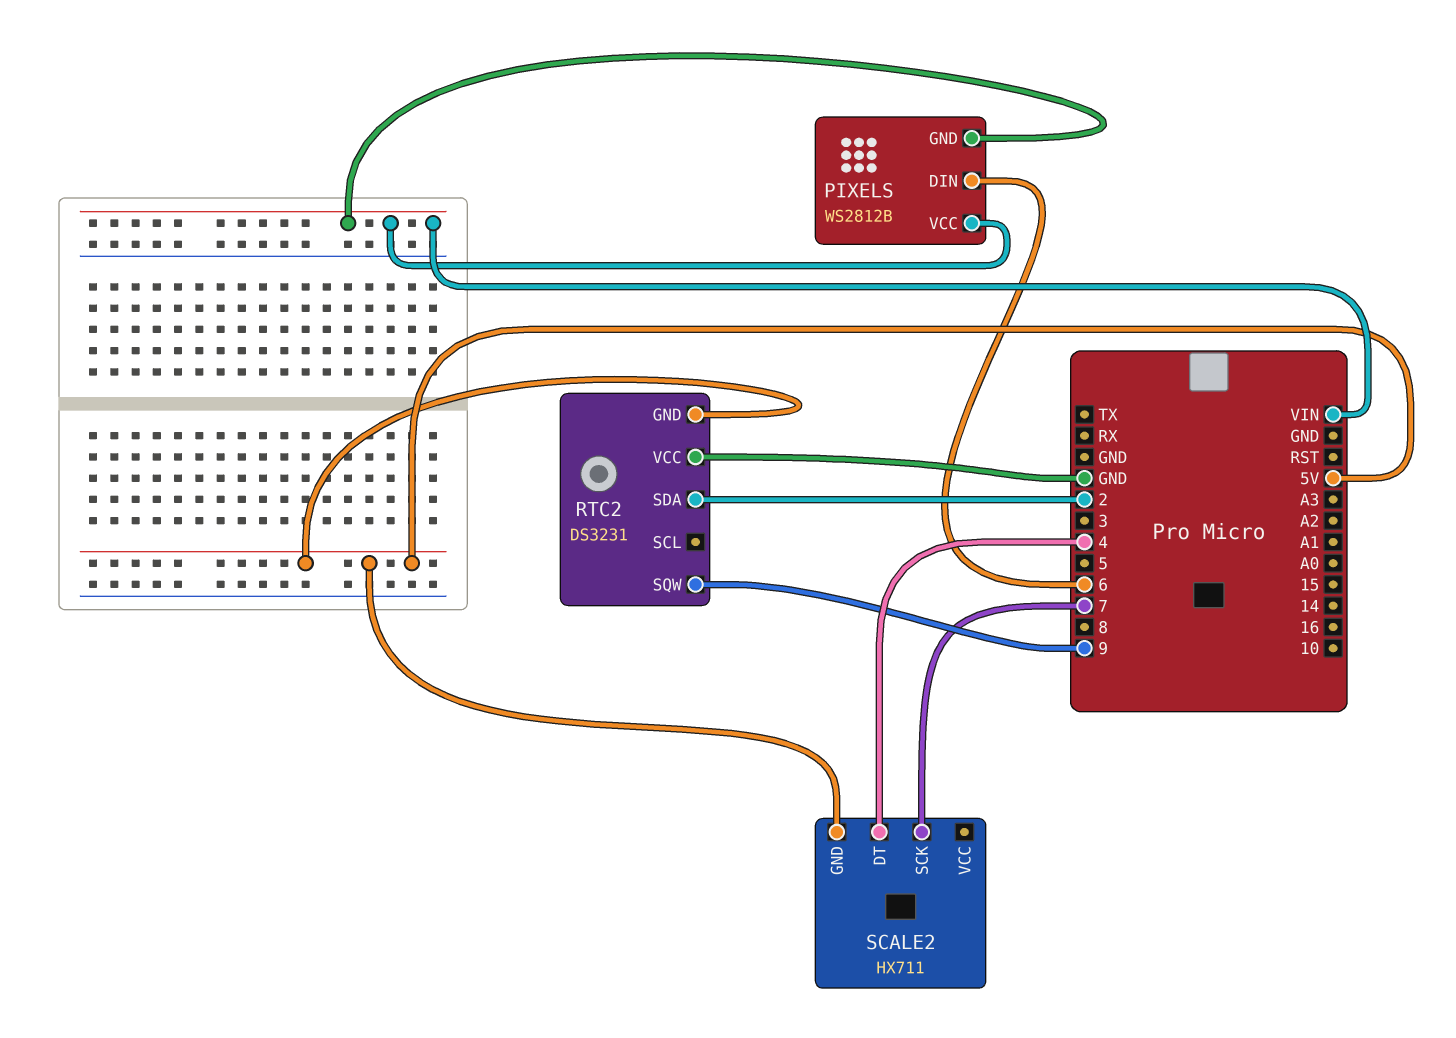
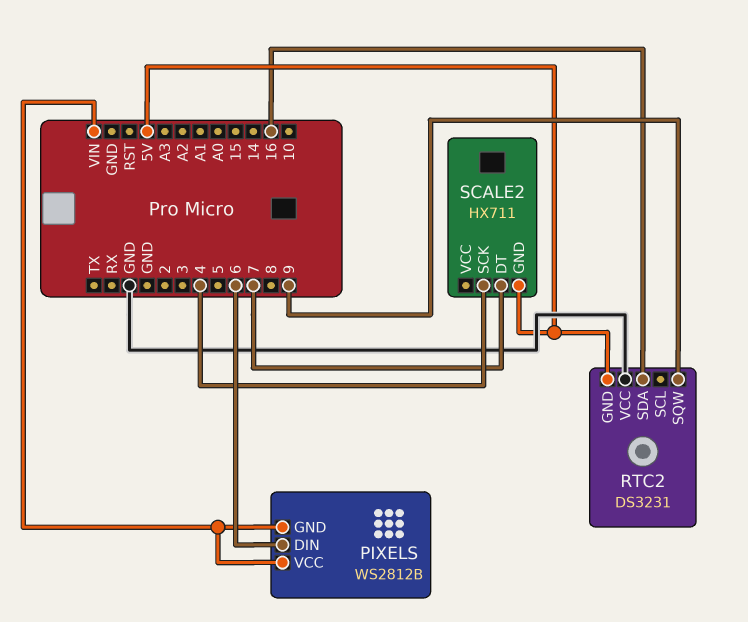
RTC2 pin SDA: 2 -> 16
SCALE2 pin DT: 4 -> 7
SCALE2 pin SCK: 7 -> 4

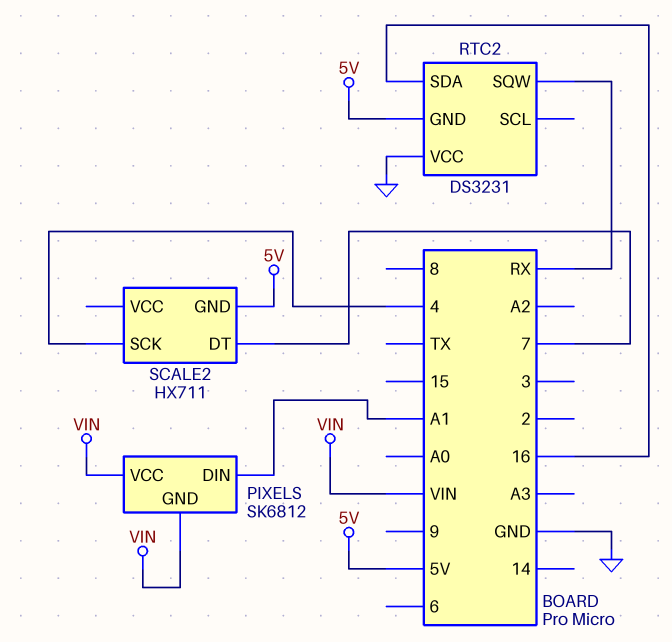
PIXELS: WS2812B -> SK6812
PIXELS pin DIN: 6 -> A1
RTC2 pin SQW: 9 -> RX

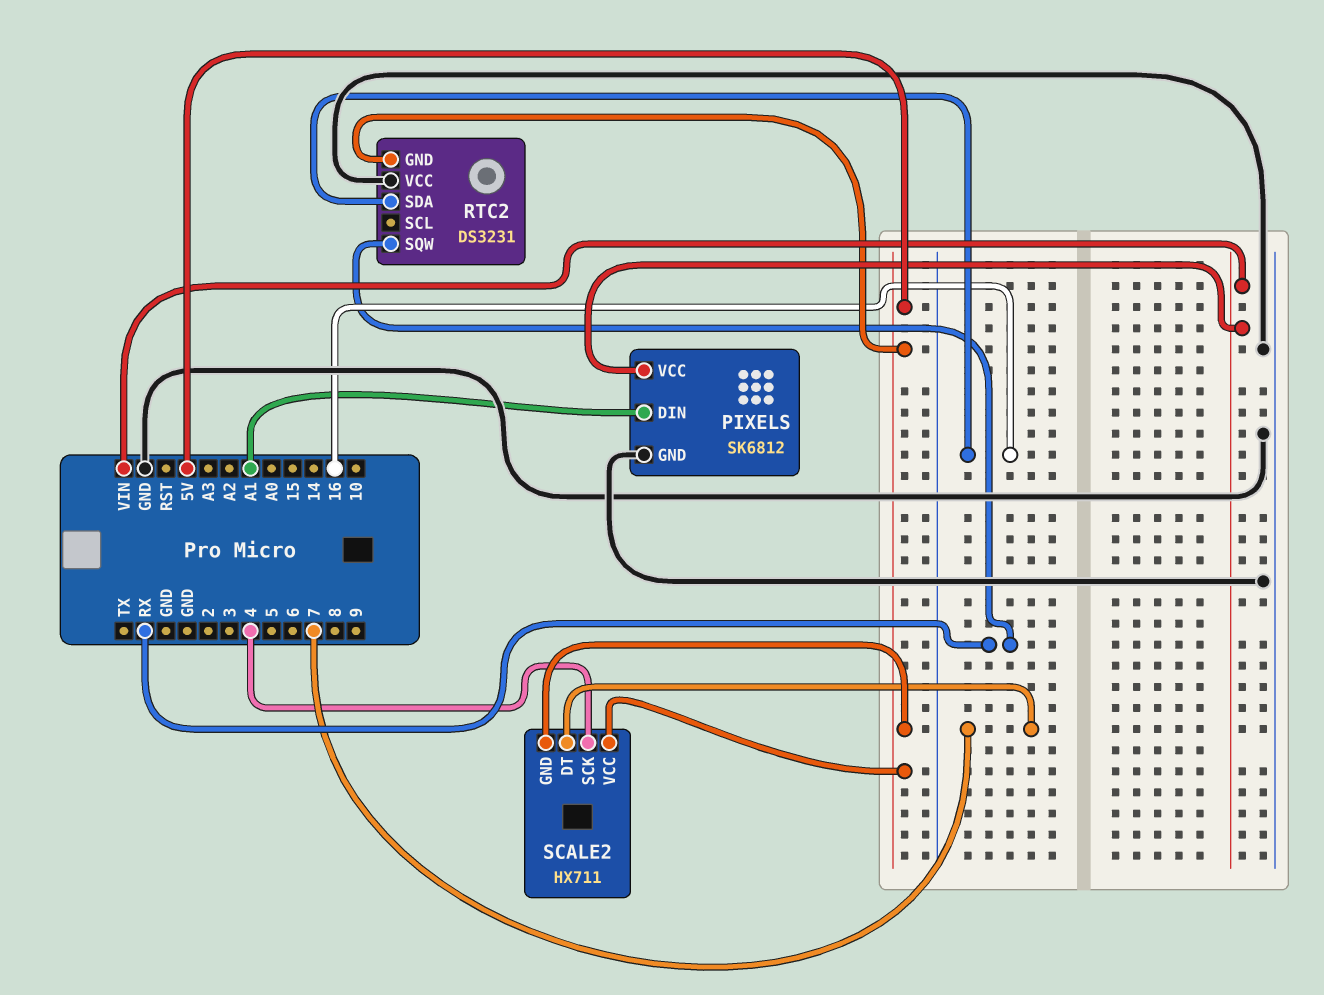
PIXELS pin GND: VIN -> GND
SCALE2 pin VCC: none -> 5V

